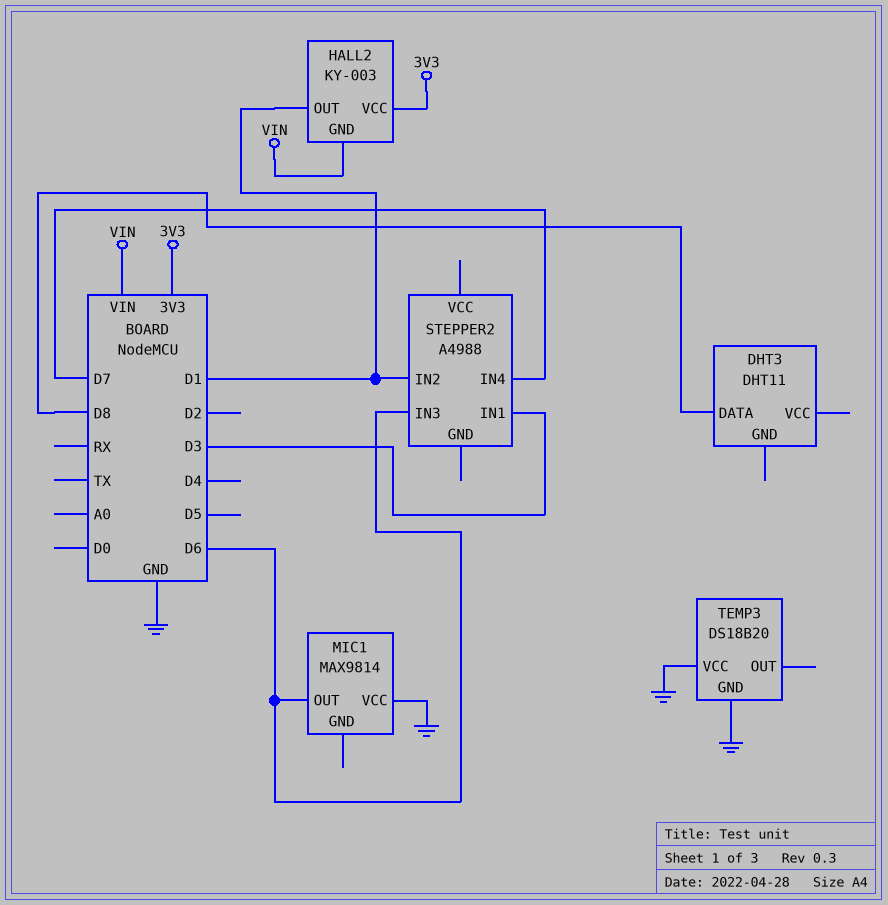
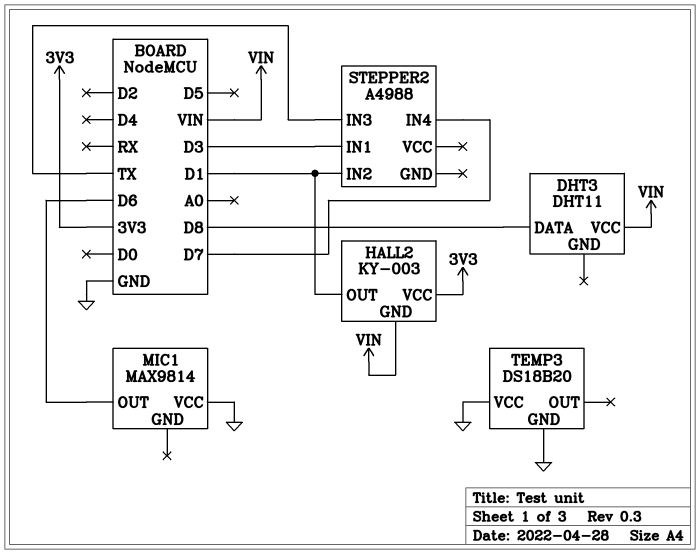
DHT3 pin VCC: none -> VIN
STEPPER2 pin IN3: D6 -> TX

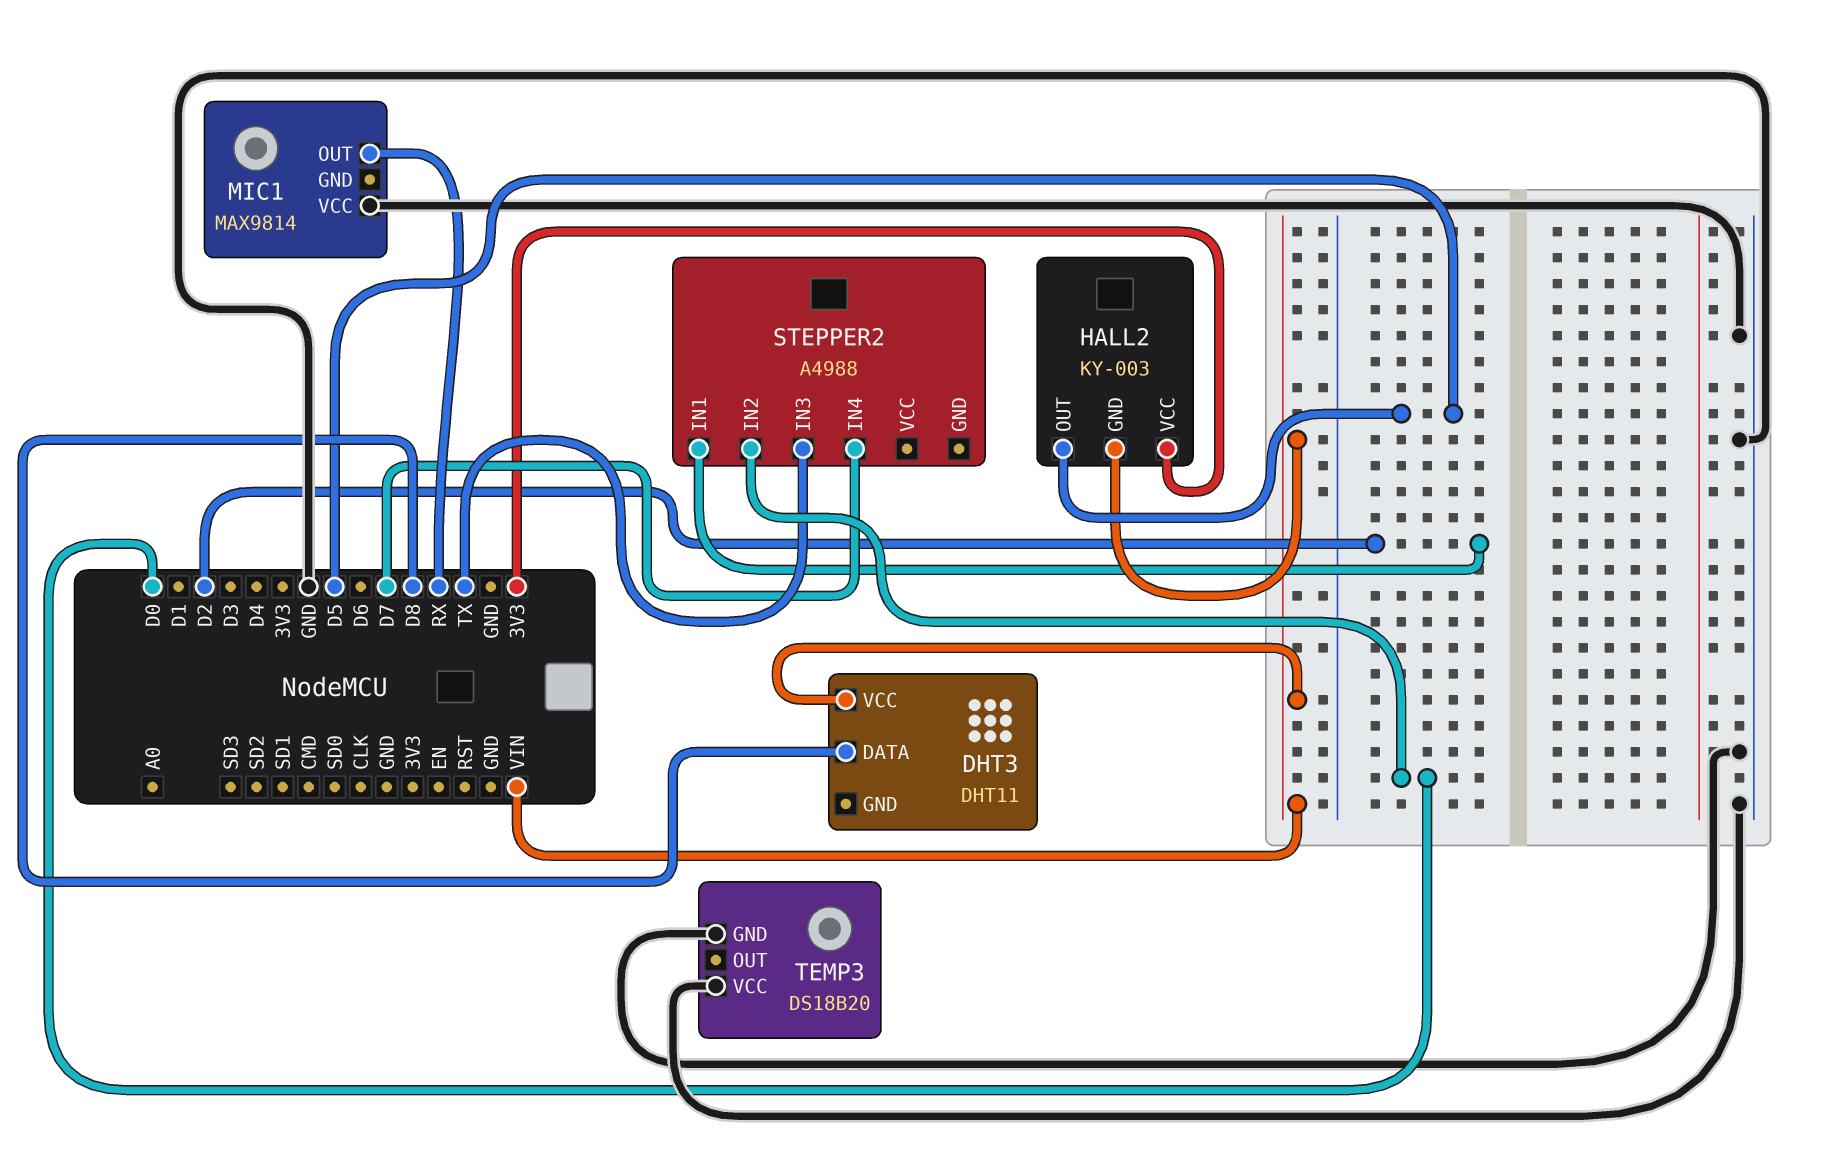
HALL2 pin OUT: D1 -> D5
MIC1 pin OUT: D6 -> RX
STEPPER2 pin IN1: D3 -> D2
STEPPER2 pin IN2: D1 -> D0

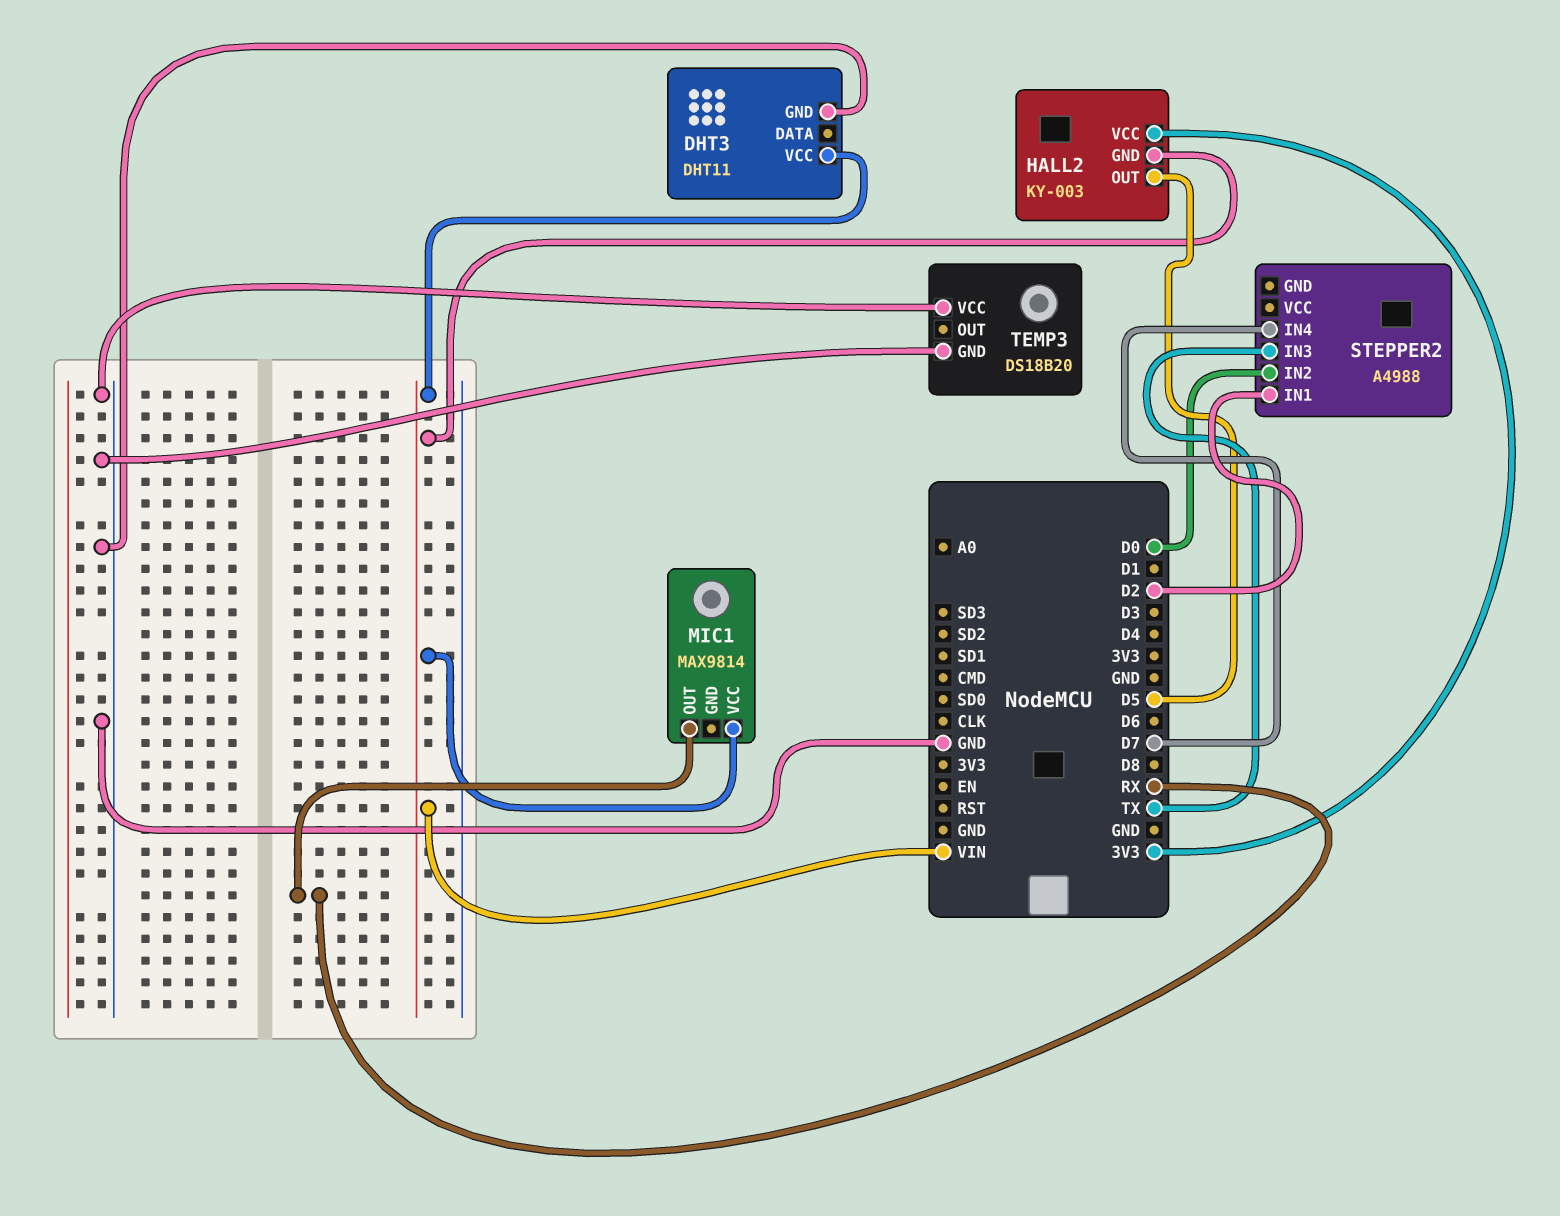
DHT3 pin DATA: D8 -> none
DHT3 pin GND: none -> GND
MIC1 pin VCC: GND -> VIN

